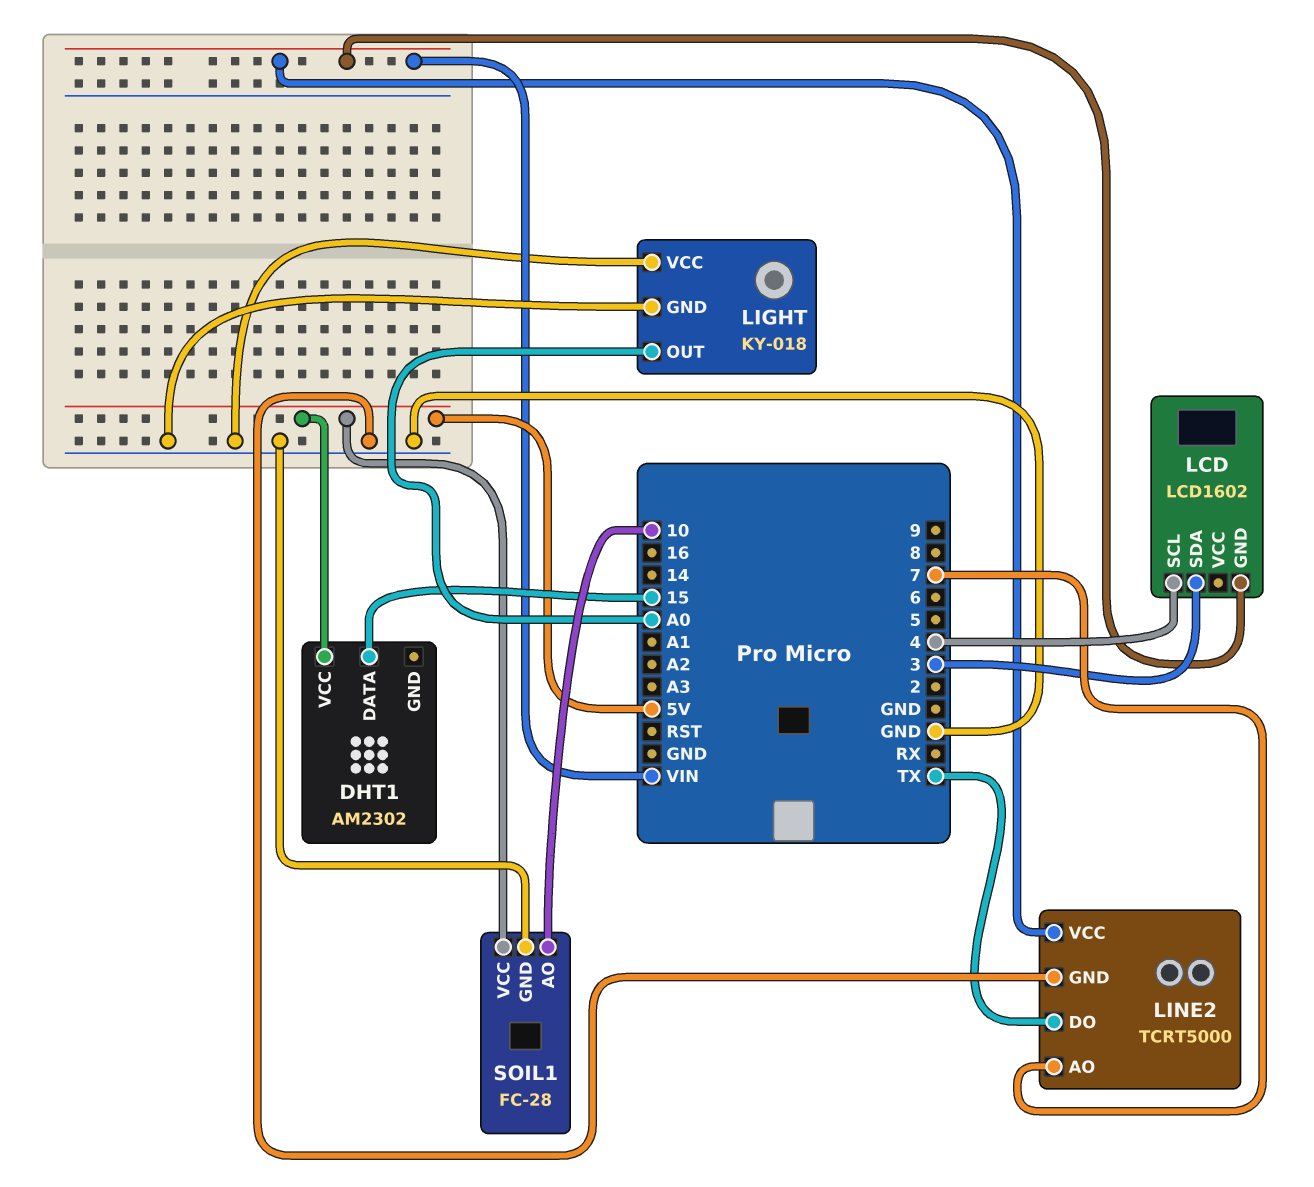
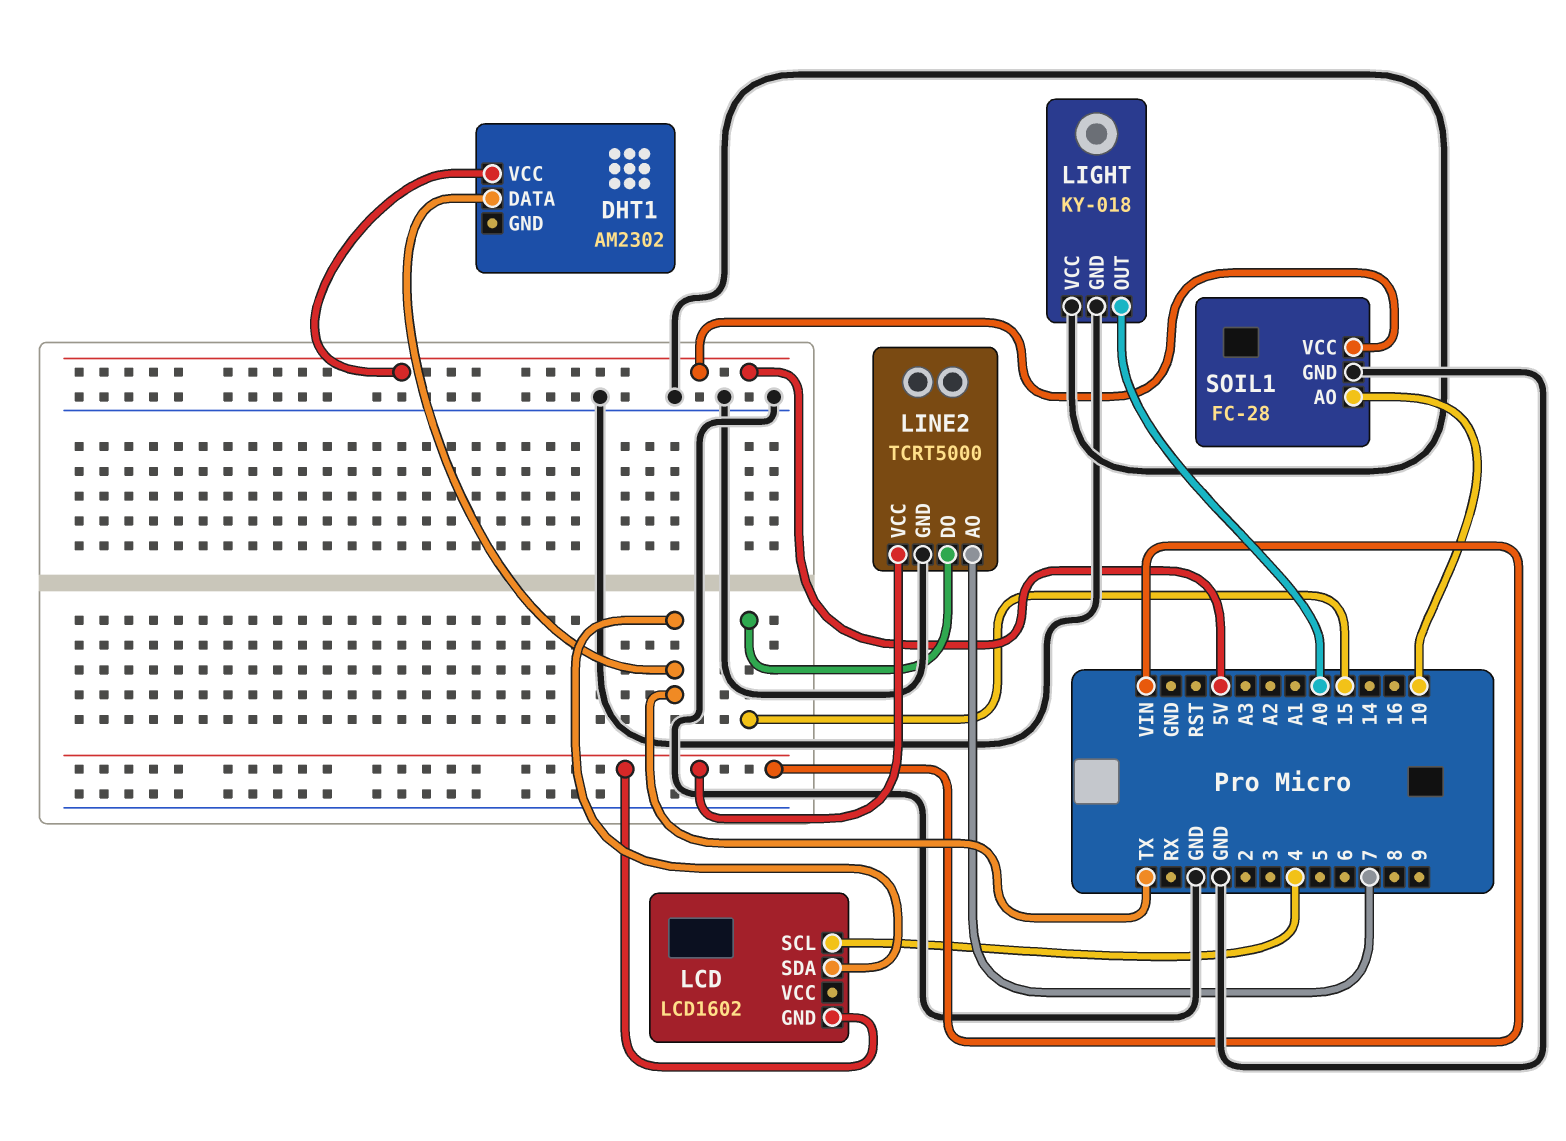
DHT1 pin DATA: 15 -> TX
LCD pin SDA: 3 -> TX
LINE2 pin DO: TX -> 15

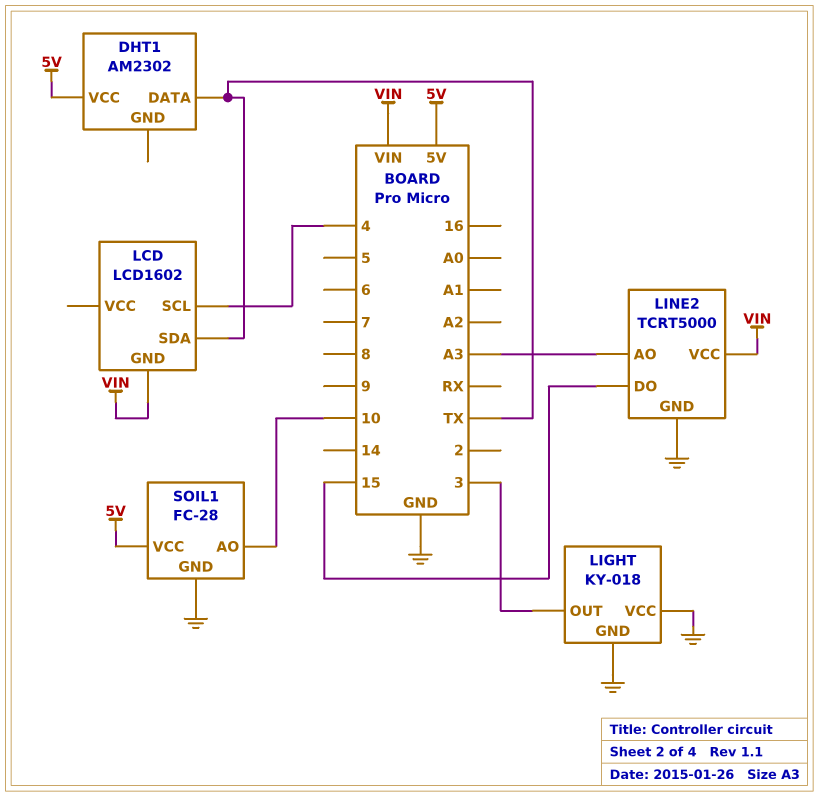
LIGHT pin OUT: A0 -> 3
LINE2 pin AO: 7 -> A3

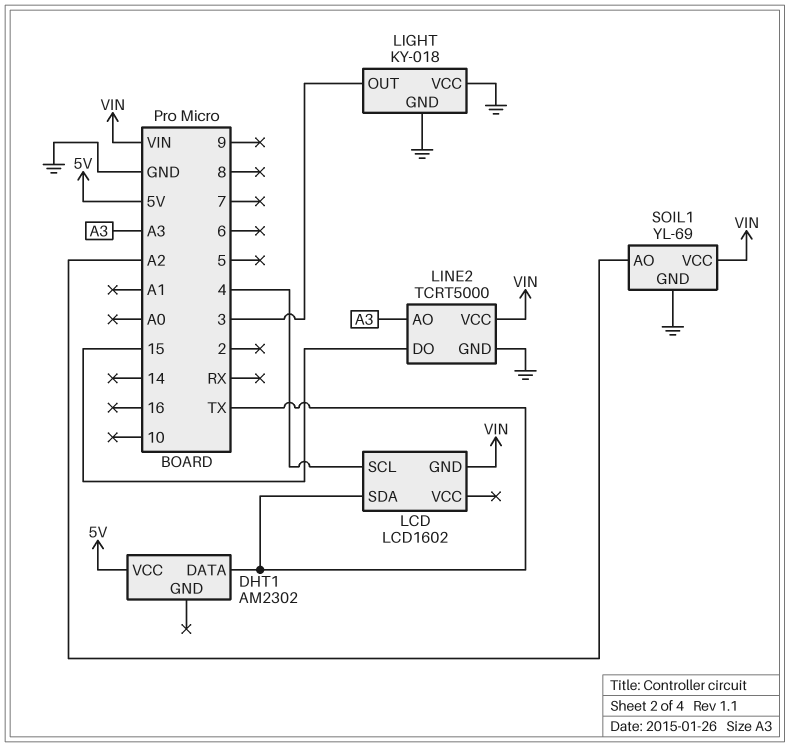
SOIL1: FC-28 -> YL-69
SOIL1 pin AO: 10 -> A2
SOIL1 pin VCC: 5V -> VIN

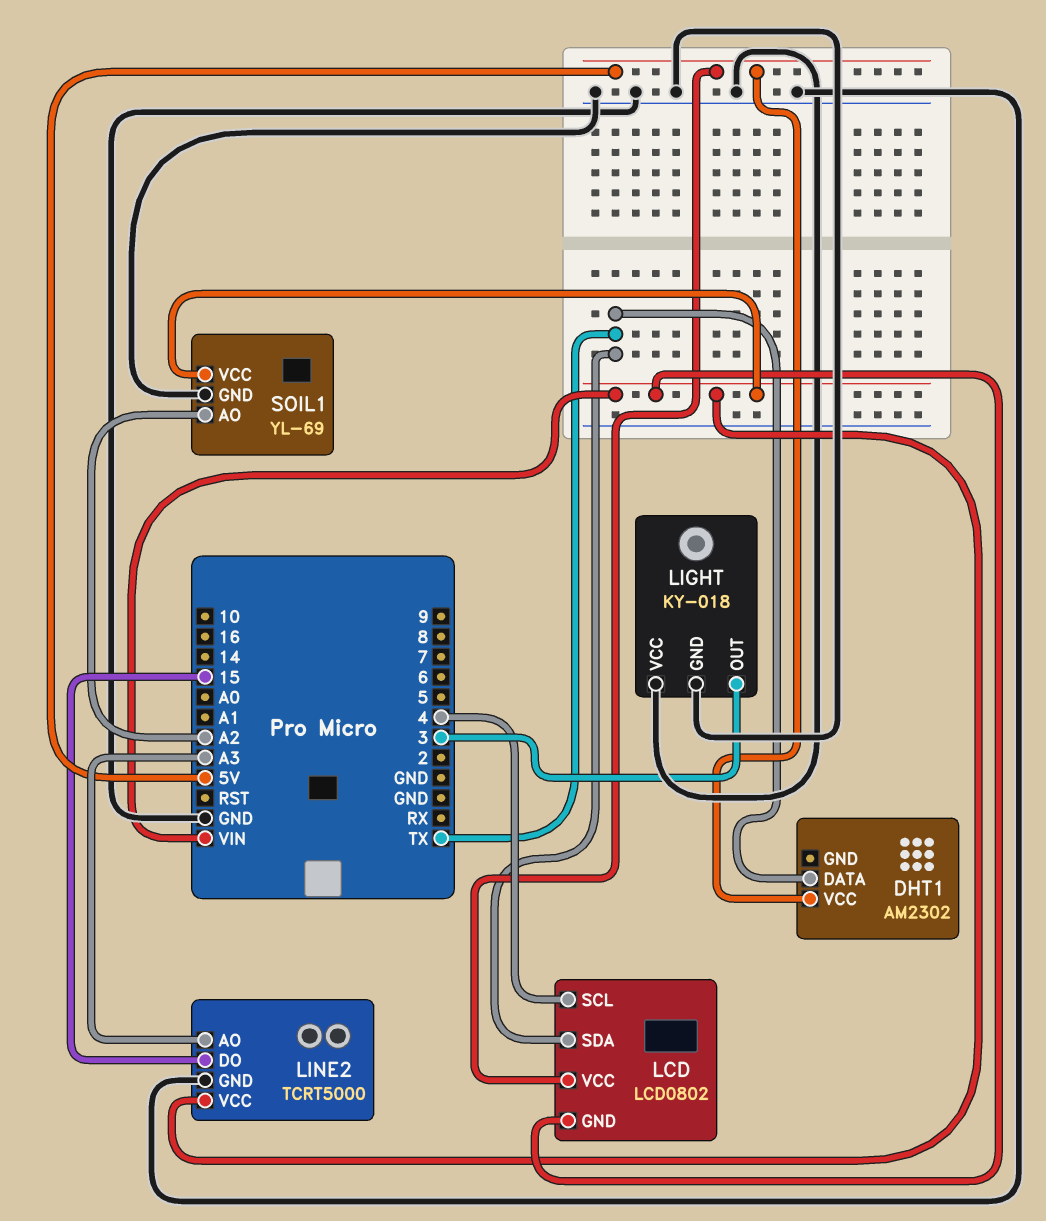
LCD: LCD1602 -> LCD0802
LCD pin VCC: none -> 5V

